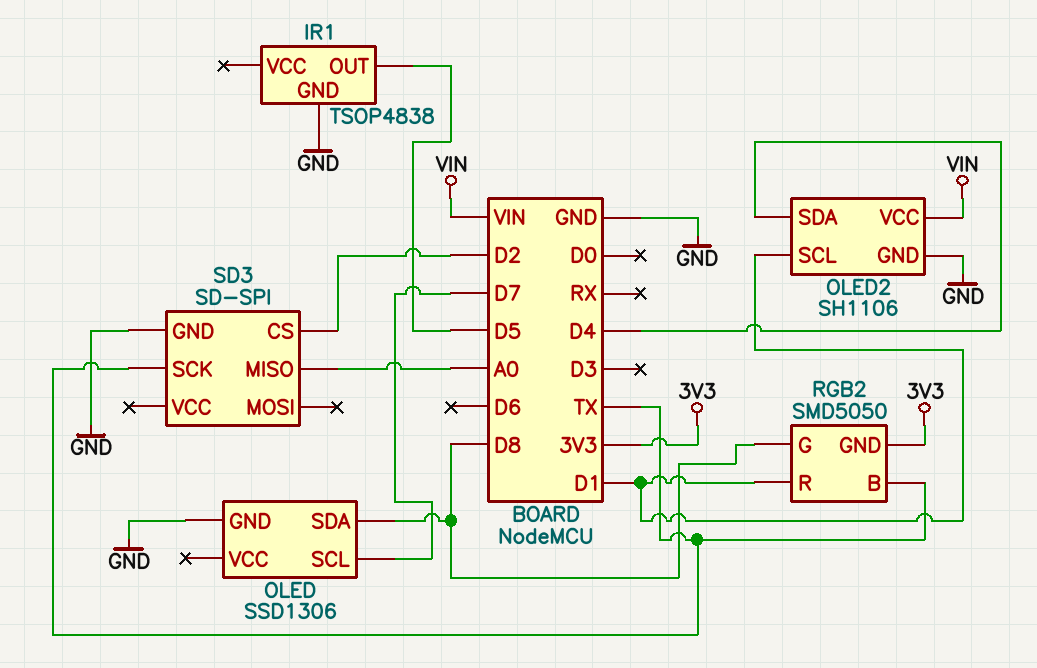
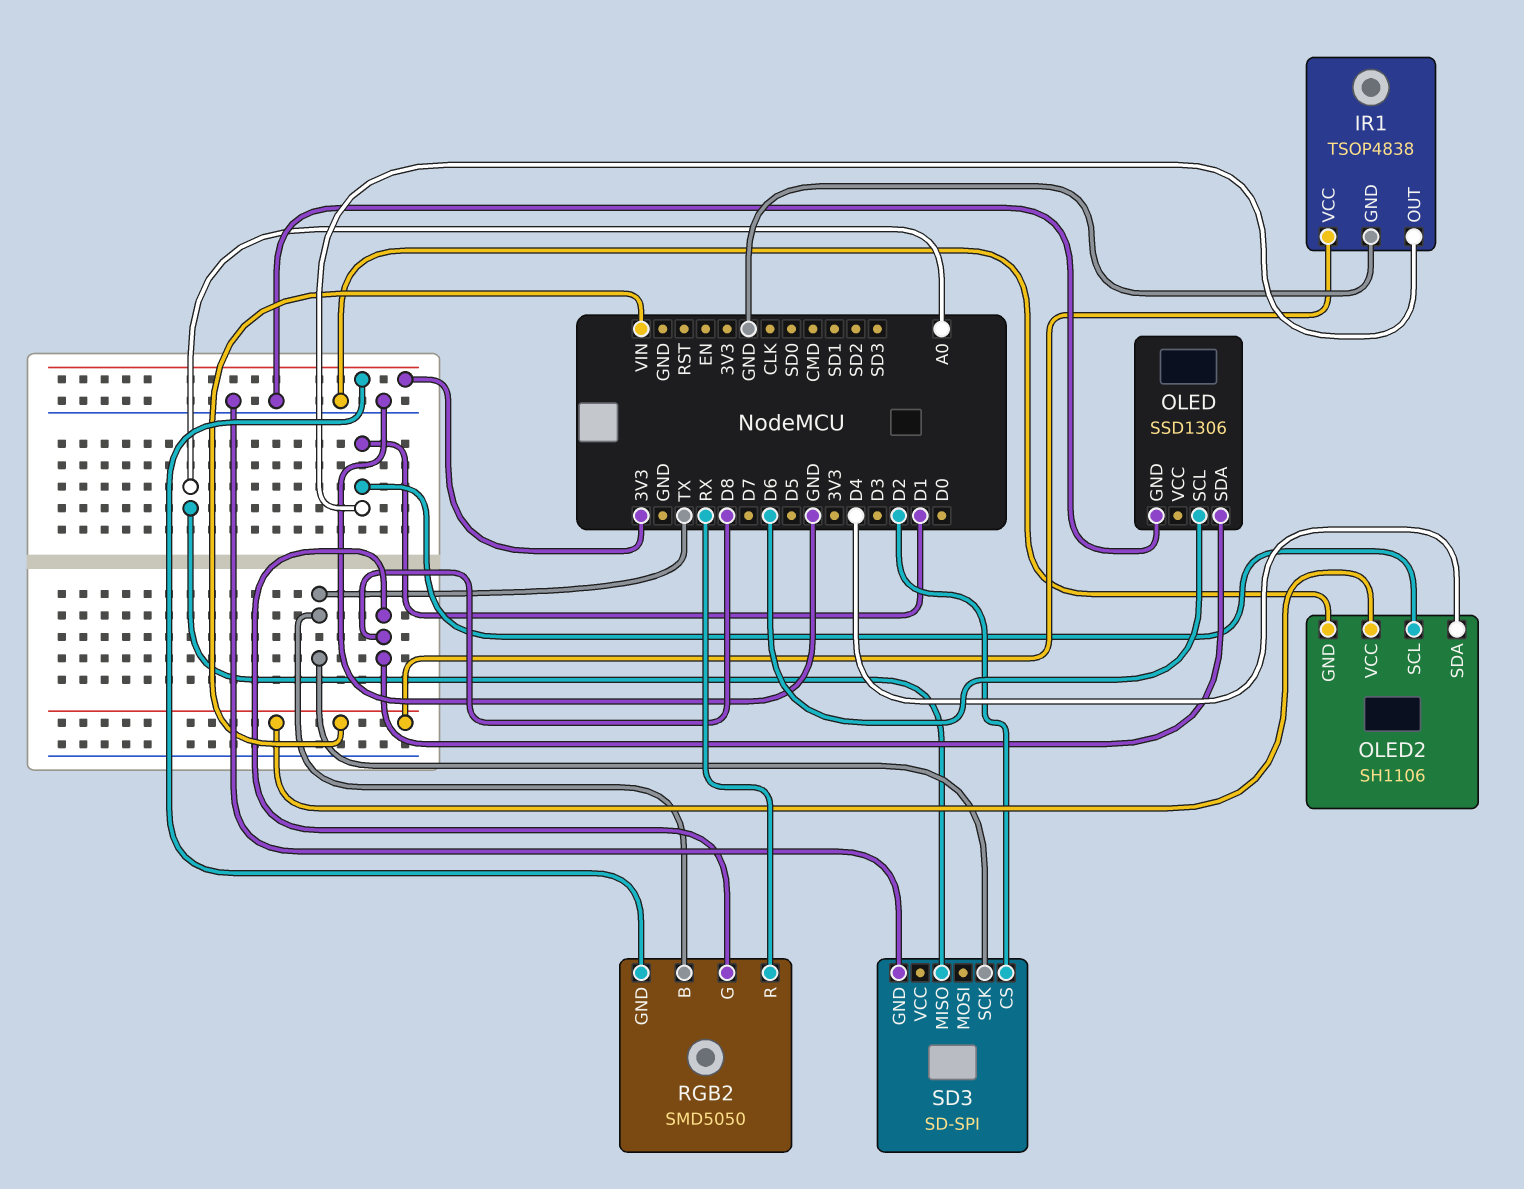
IR1 pin OUT: D5 -> D1
IR1 pin VCC: none -> VIN
OLED pin SCL: D7 -> D6
RGB2 pin R: D1 -> RX

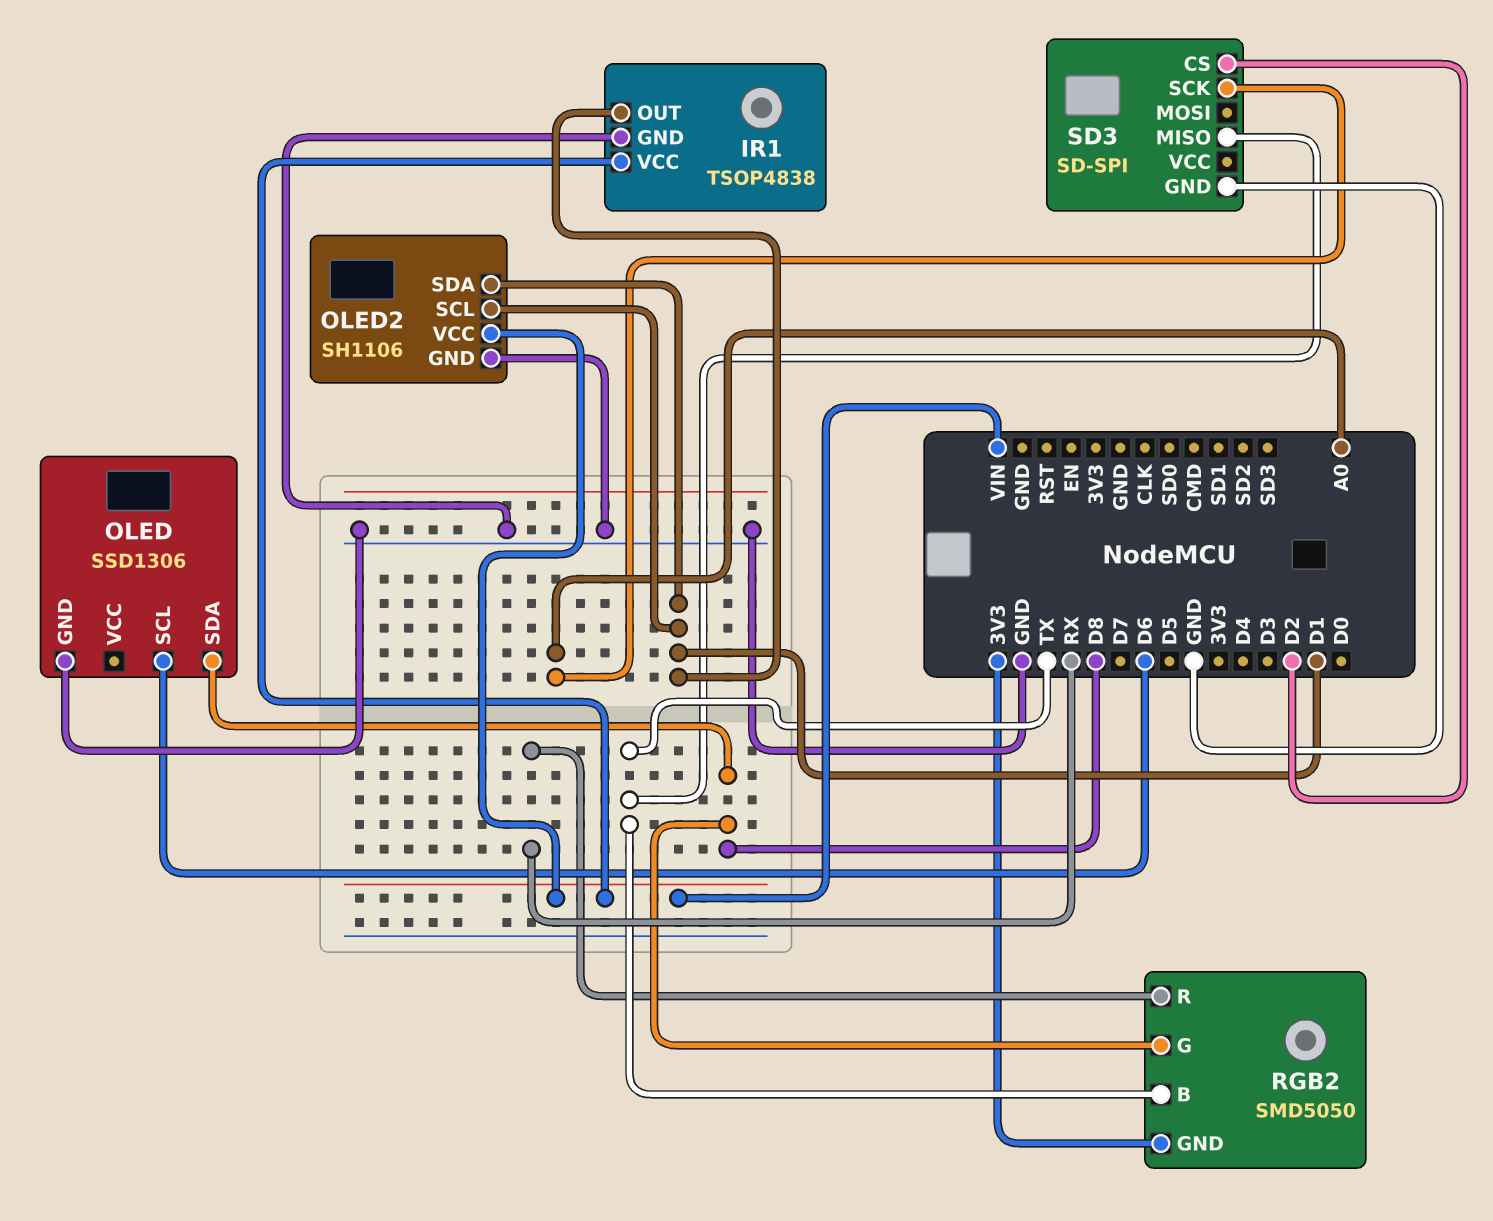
OLED2 pin SDA: D4 -> D1
SD3 pin MISO: A0 -> TX
SD3 pin SCK: TX -> A0

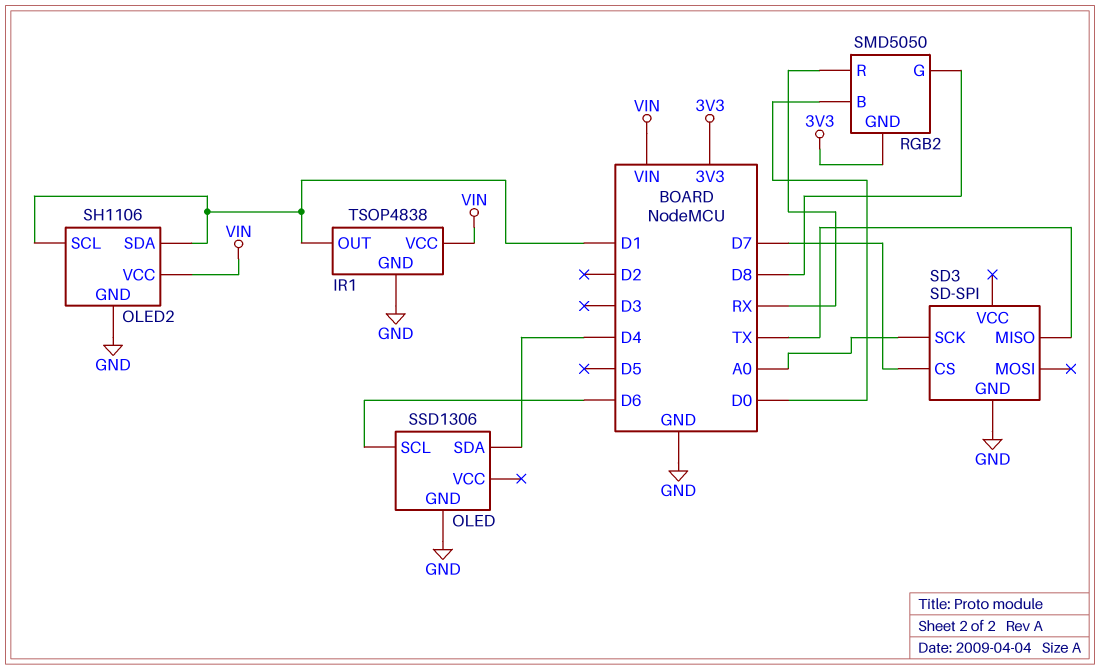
OLED pin SDA: D8 -> D4
RGB2 pin B: TX -> D0
SD3 pin CS: D2 -> D7

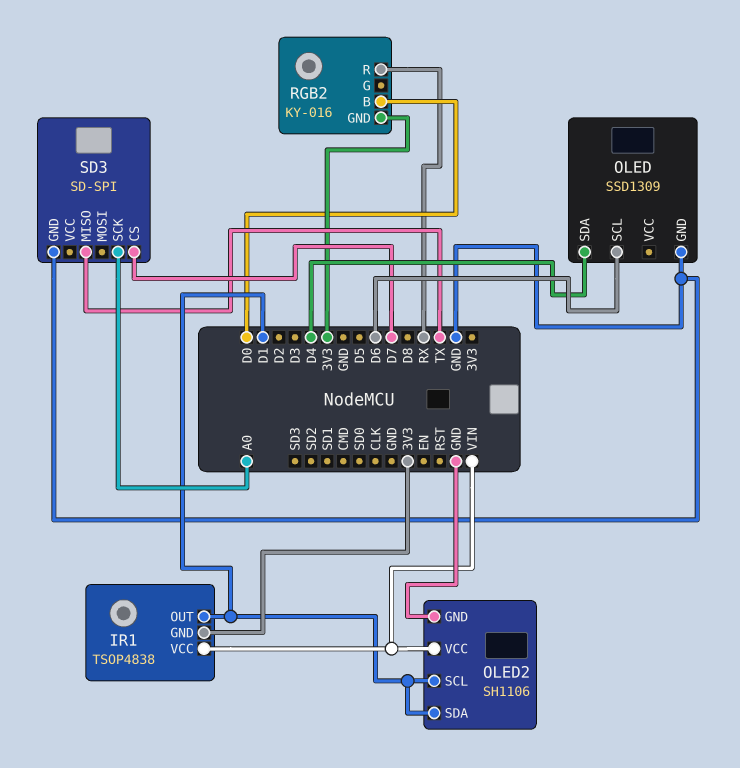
IR1 pin GND: GND -> 3V3
OLED: SSD1306 -> SSD1309
RGB2: SMD5050 -> KY-016
RGB2 pin G: D8 -> none

